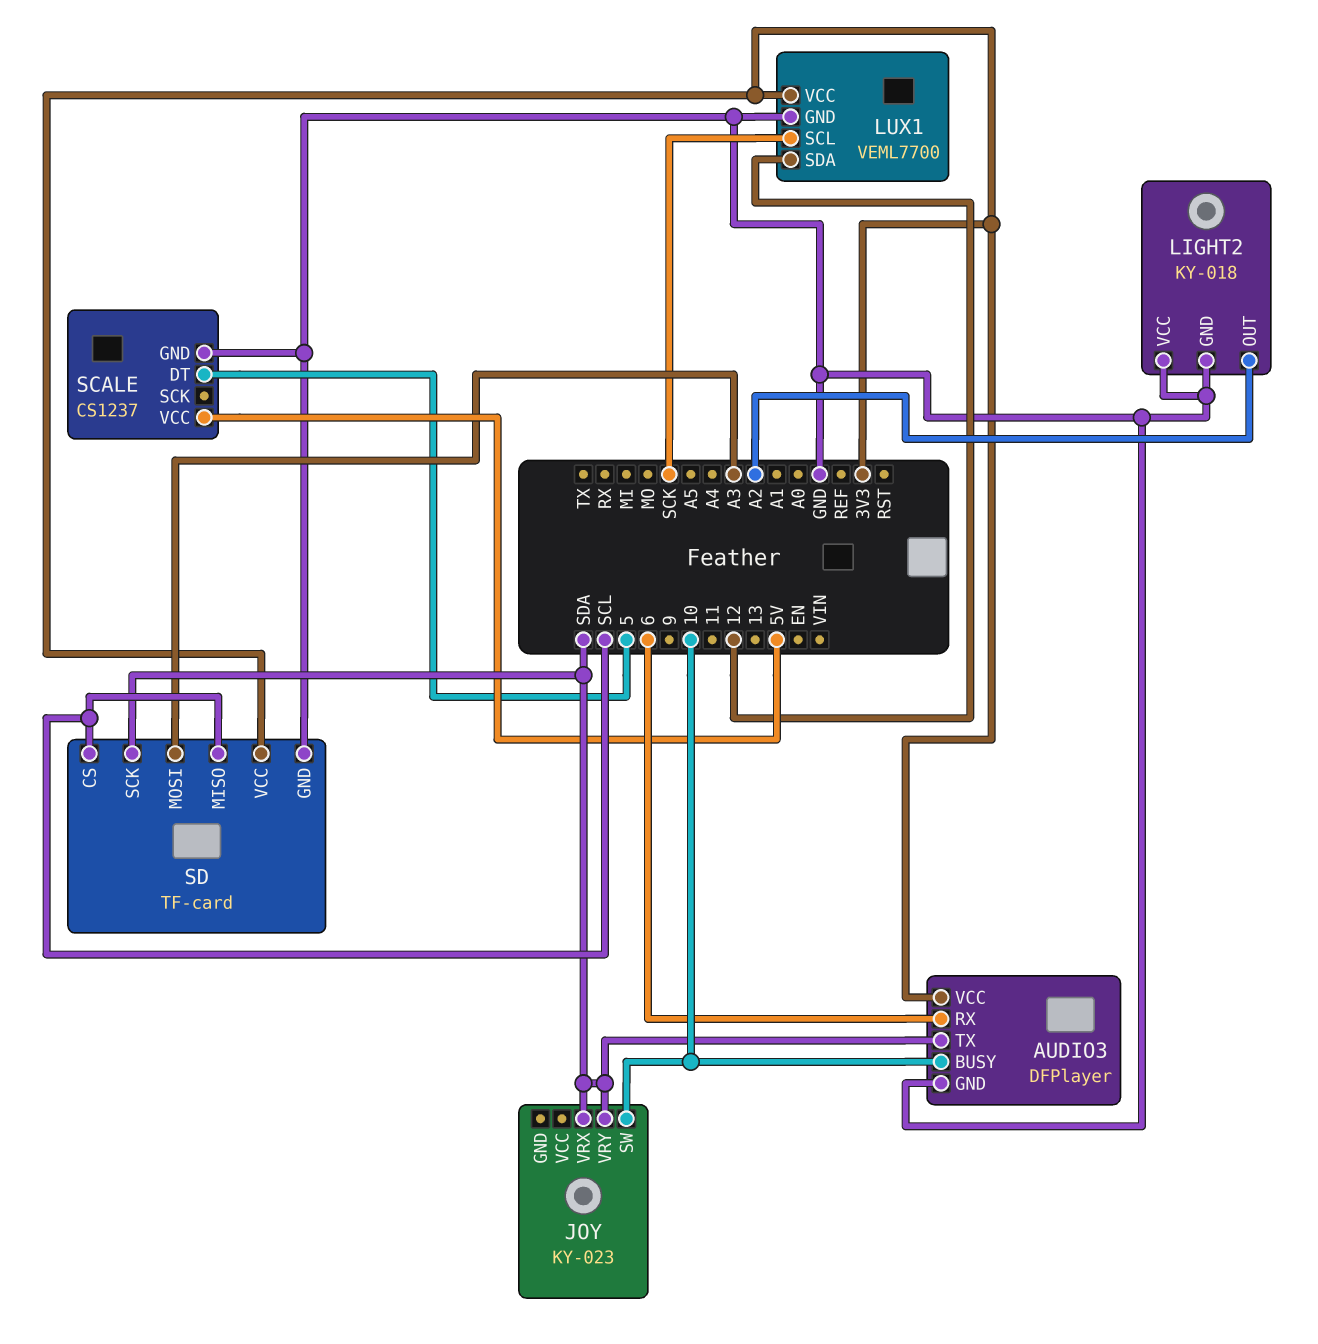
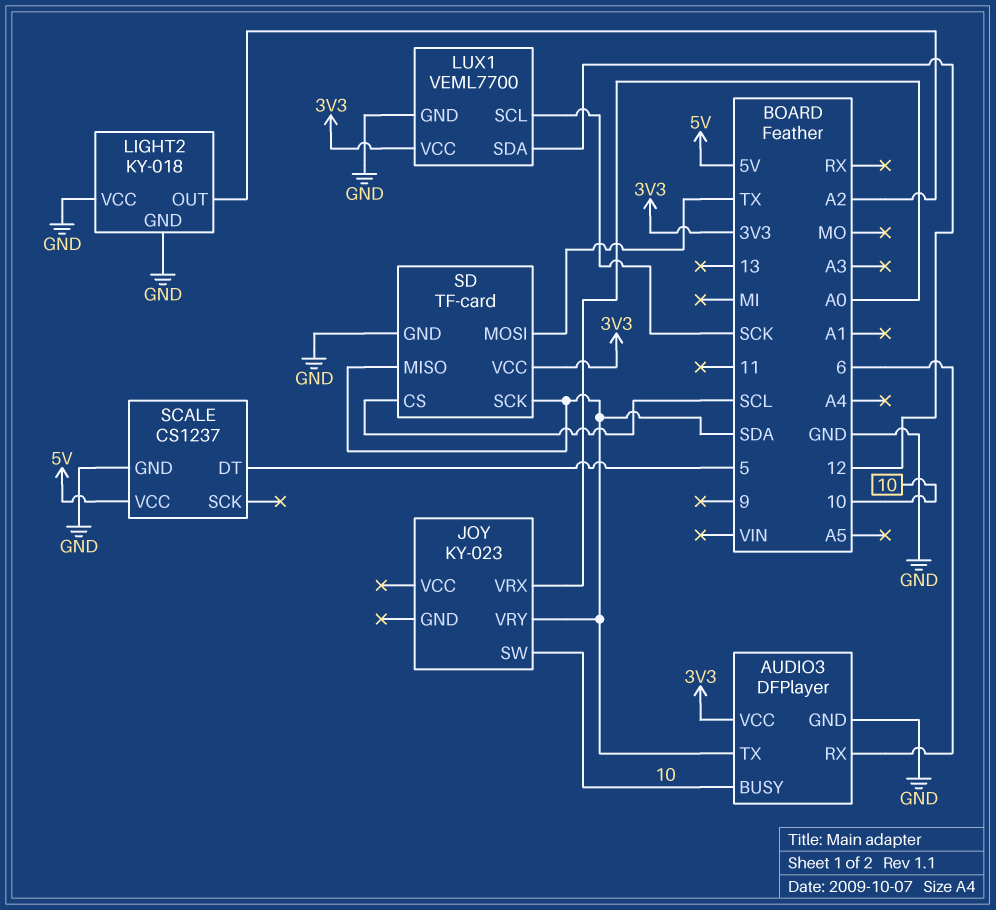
JOY pin VRX: SDA -> A0
SD pin MISO: SCL -> SDA
SD pin MOSI: A3 -> TX

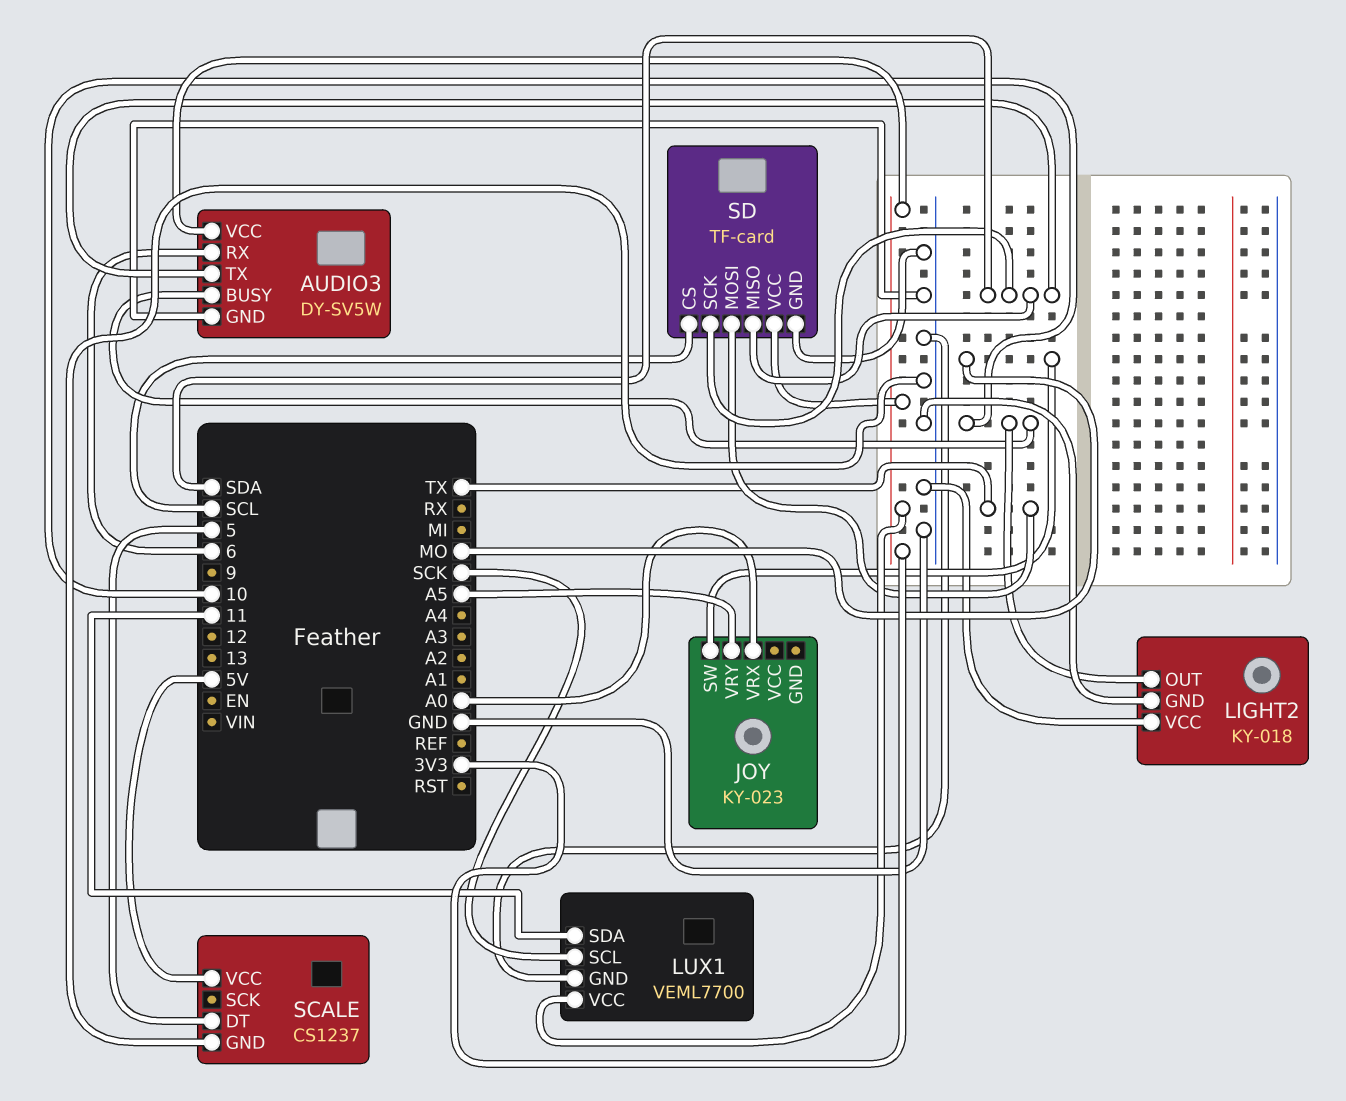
AUDIO3: DFPlayer -> DY-SV5W
JOY pin SW: 10 -> MO
JOY pin VRY: SDA -> A5
LIGHT2 pin OUT: A2 -> 10
LUX1 pin SDA: 12 -> 11

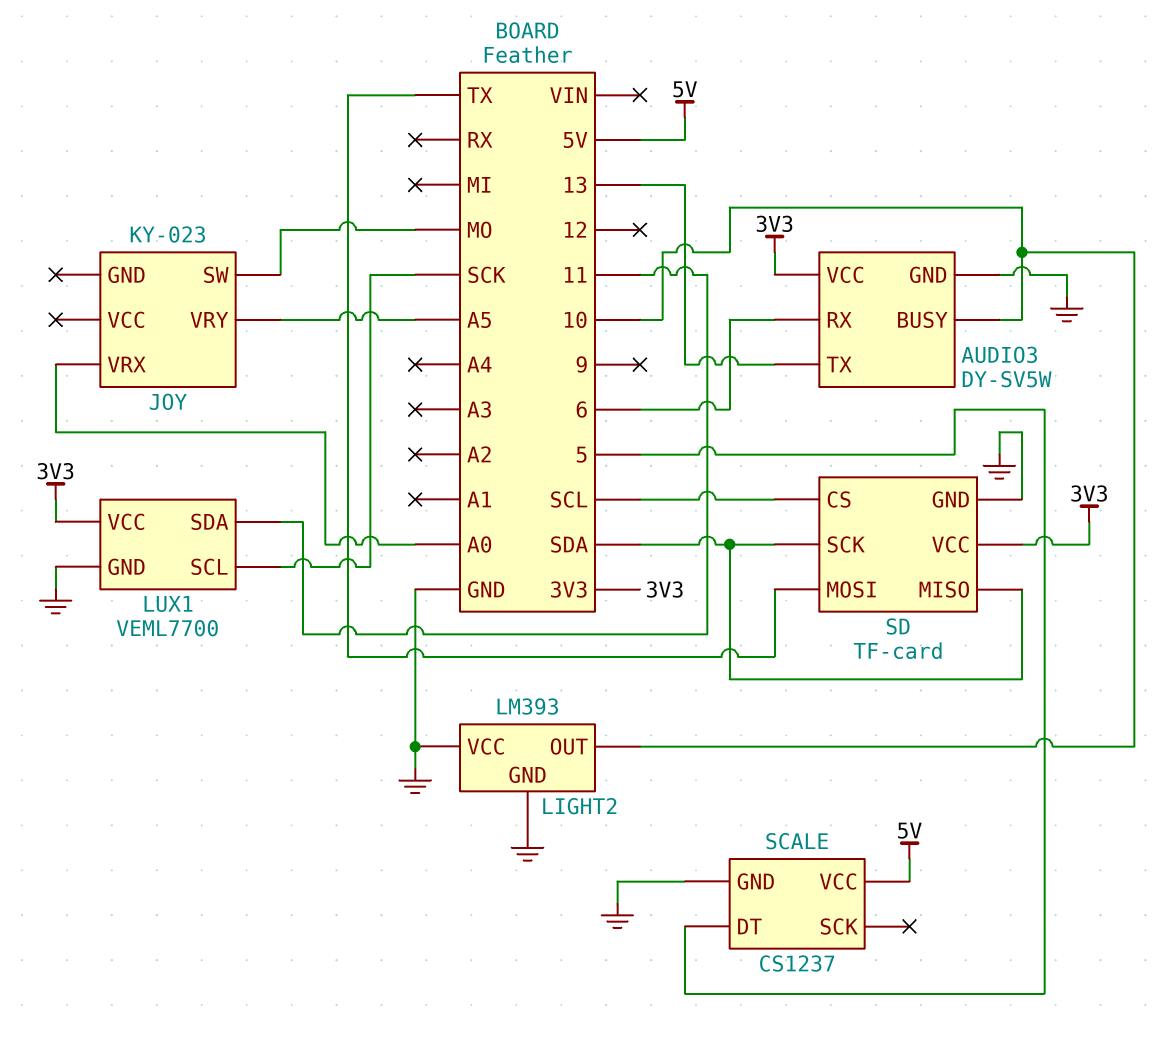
AUDIO3 pin TX: SDA -> 13
LIGHT2: KY-018 -> LM393

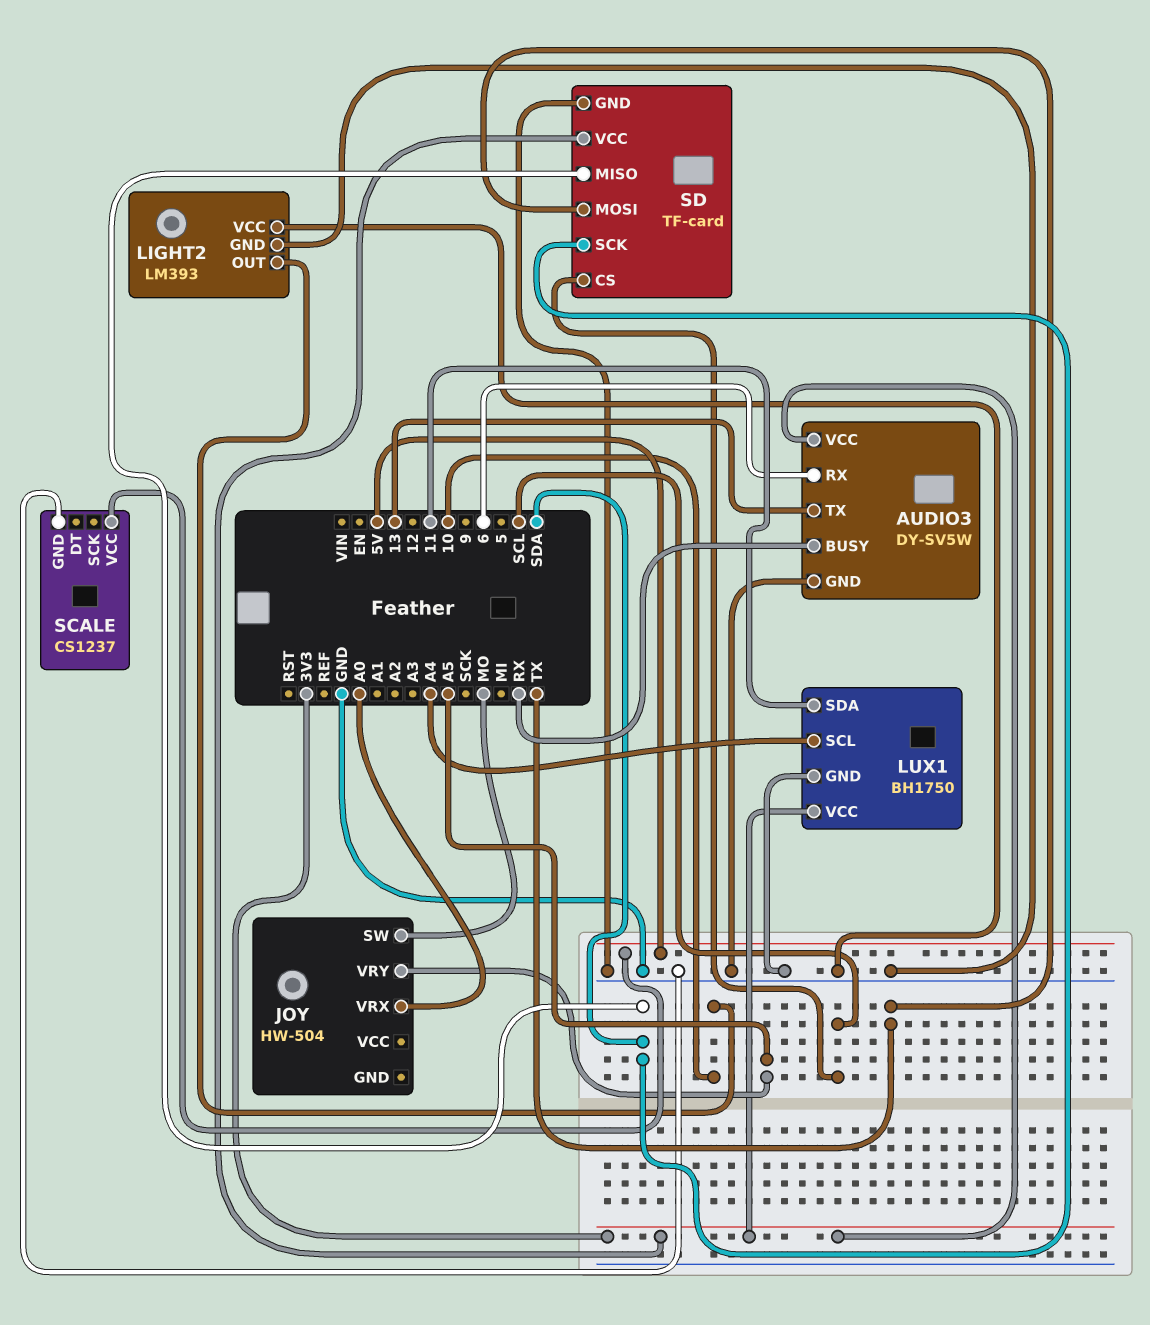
AUDIO3 pin BUSY: 10 -> RX
JOY: KY-023 -> HW-504
LUX1: VEML7700 -> BH1750
LUX1 pin SCL: SCK -> A4
SCALE pin DT: 5 -> none

